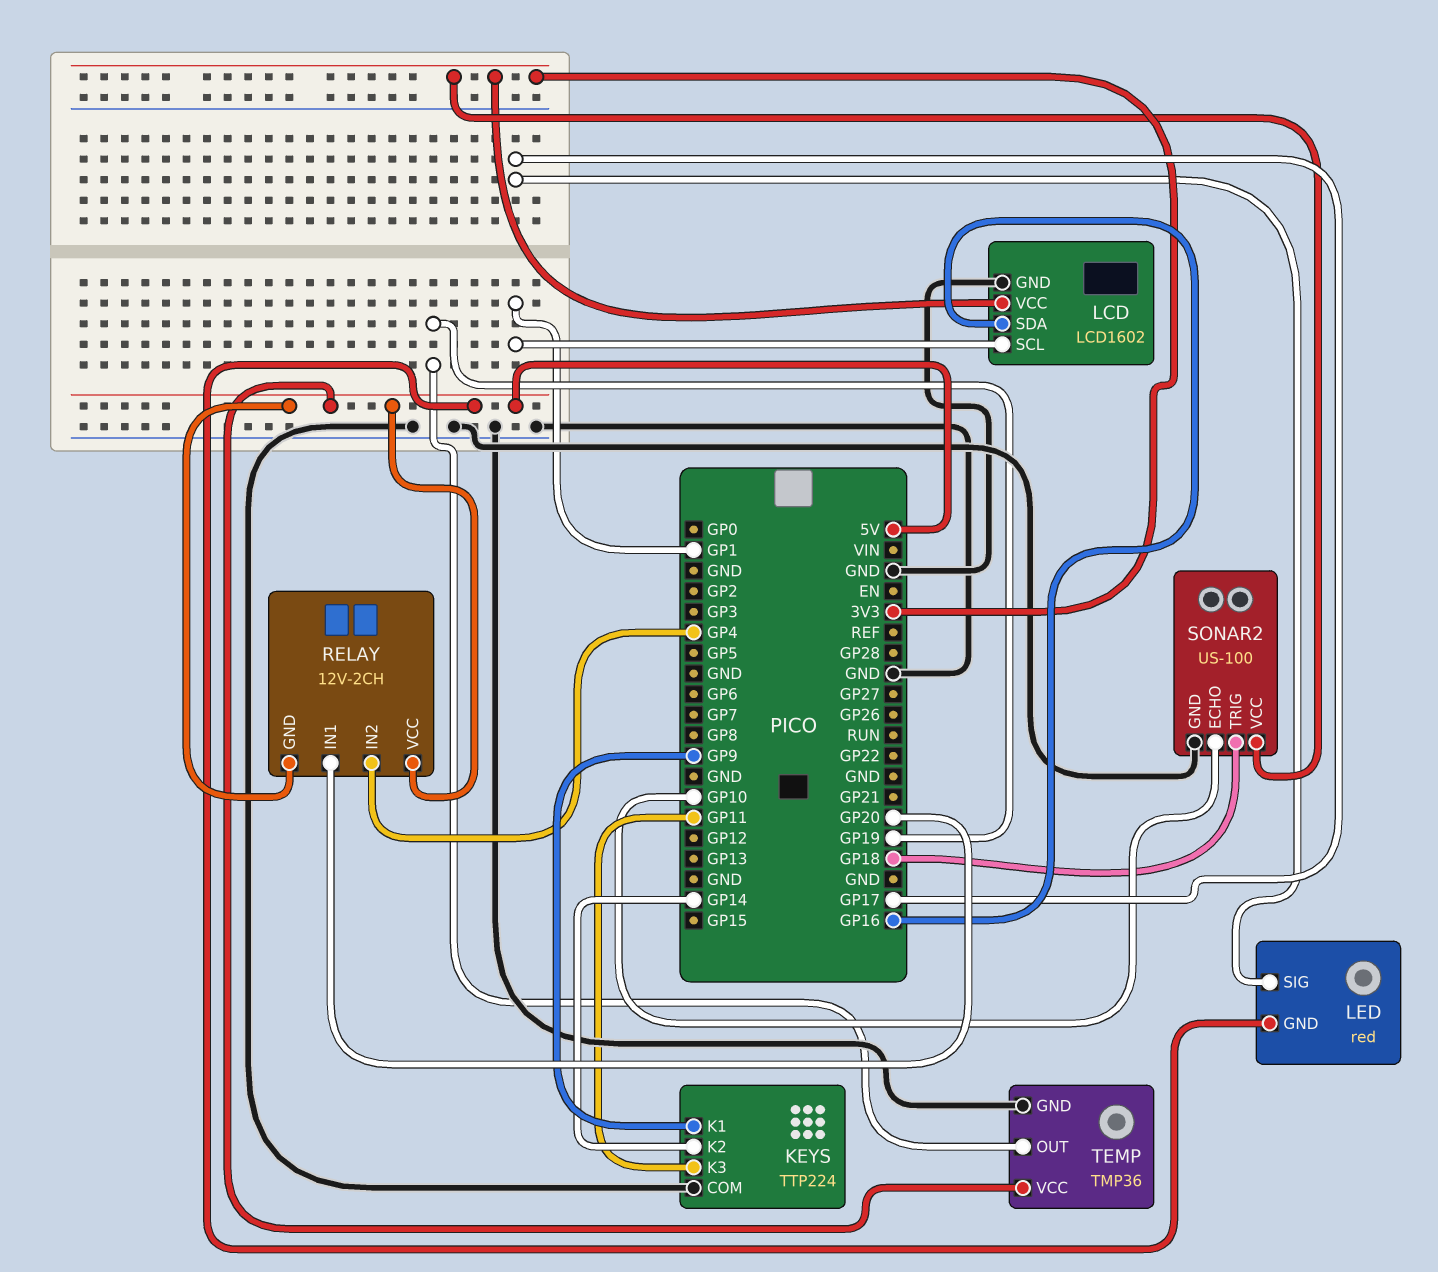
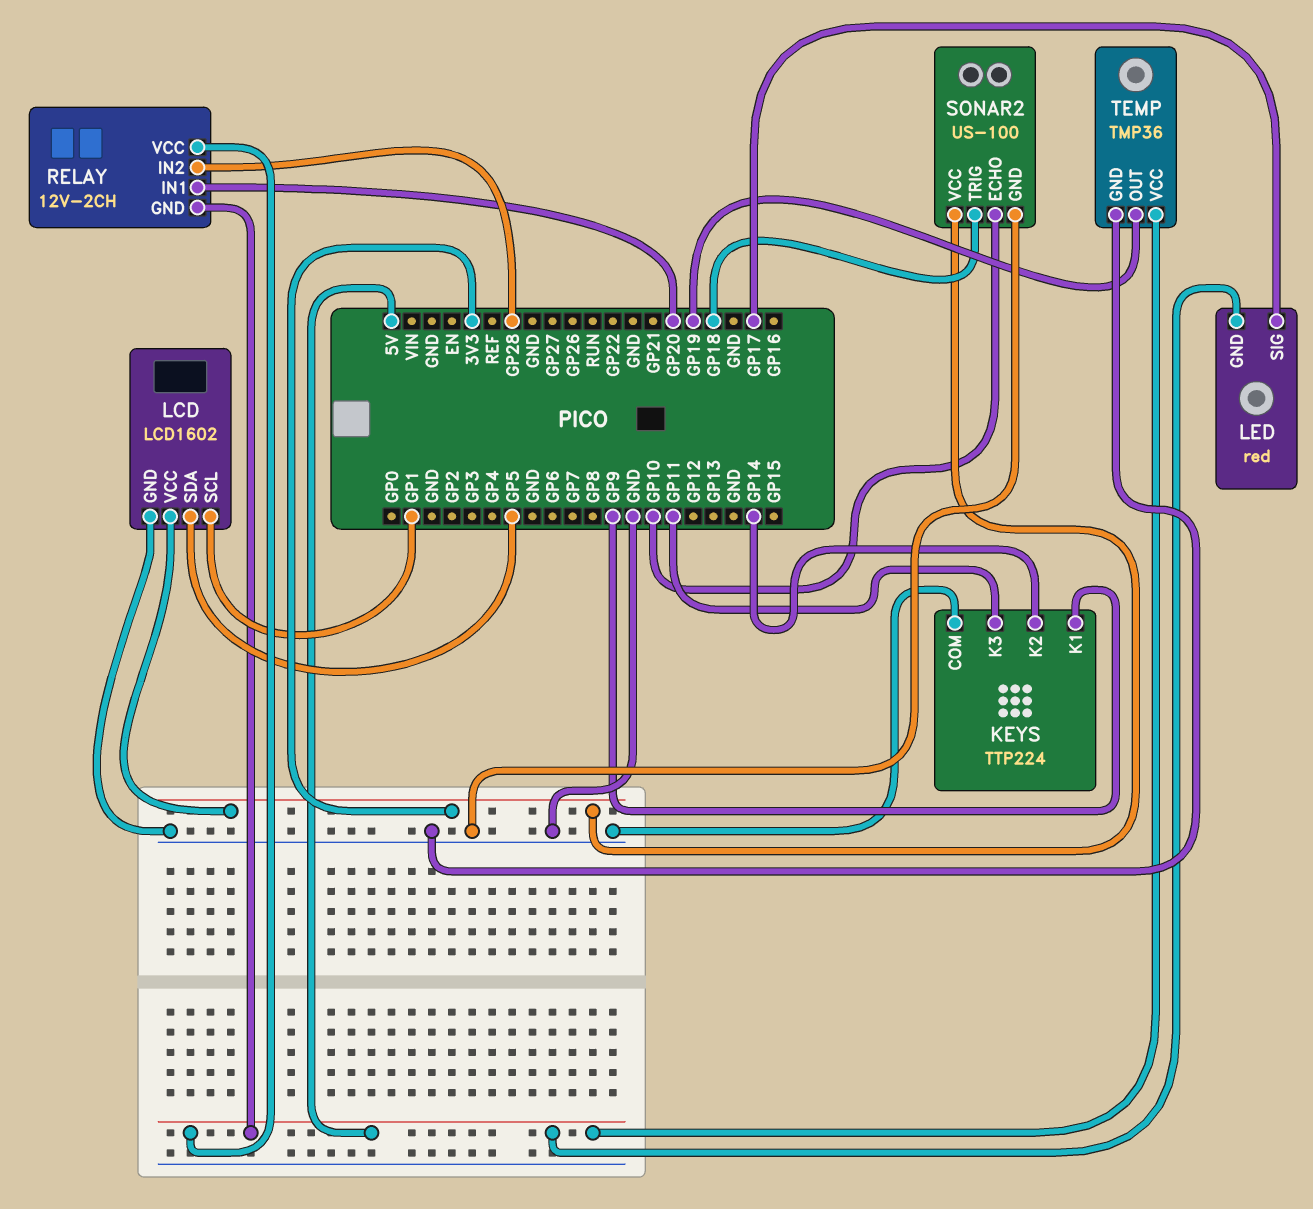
LCD pin SDA: GP16 -> GP5
RELAY pin IN2: GP4 -> GP28

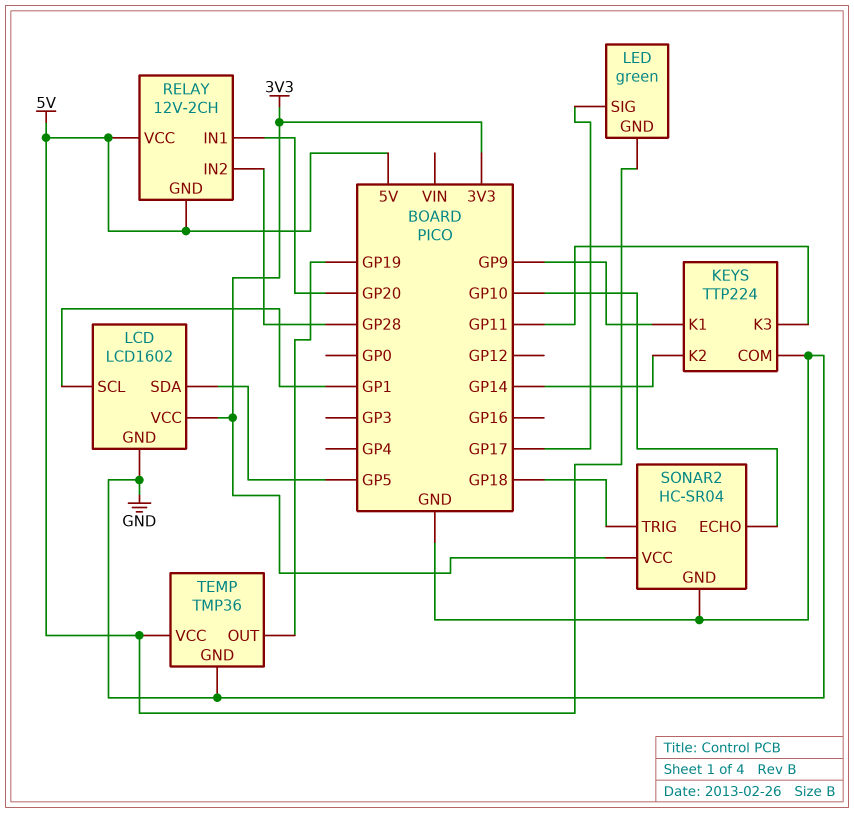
LED: red -> green
SONAR2: US-100 -> HC-SR04

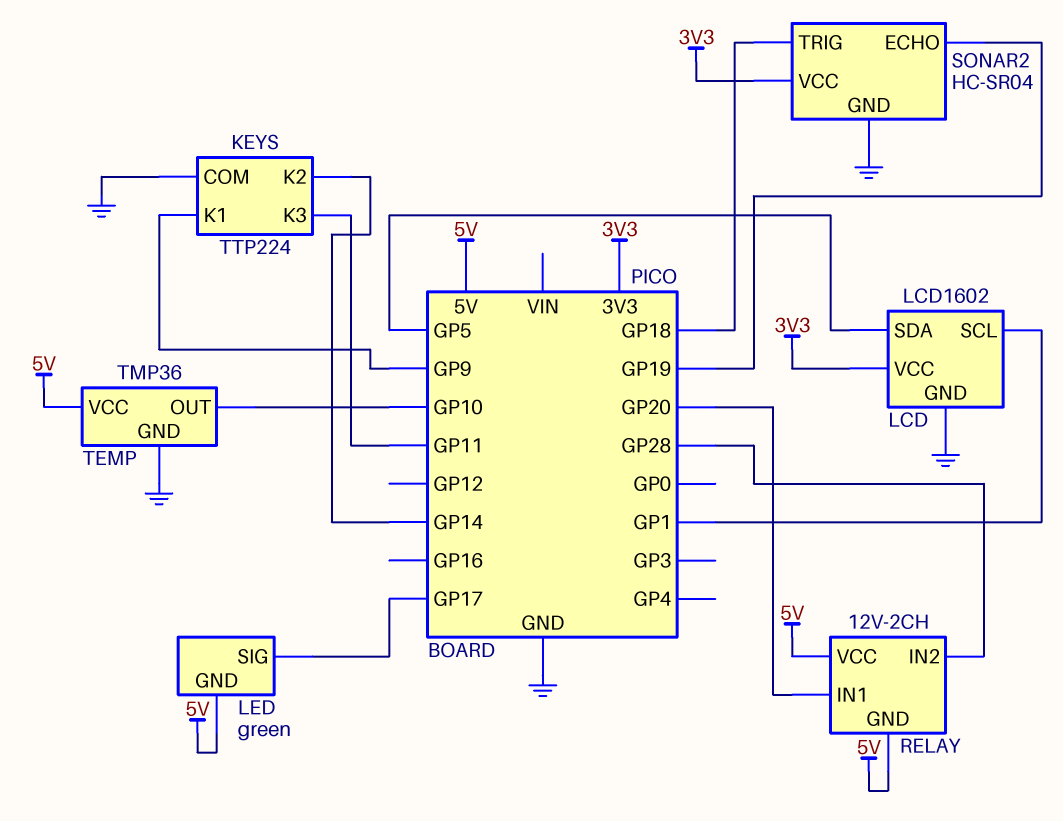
SONAR2 pin ECHO: GP10 -> GP19
TEMP pin OUT: GP19 -> GP10

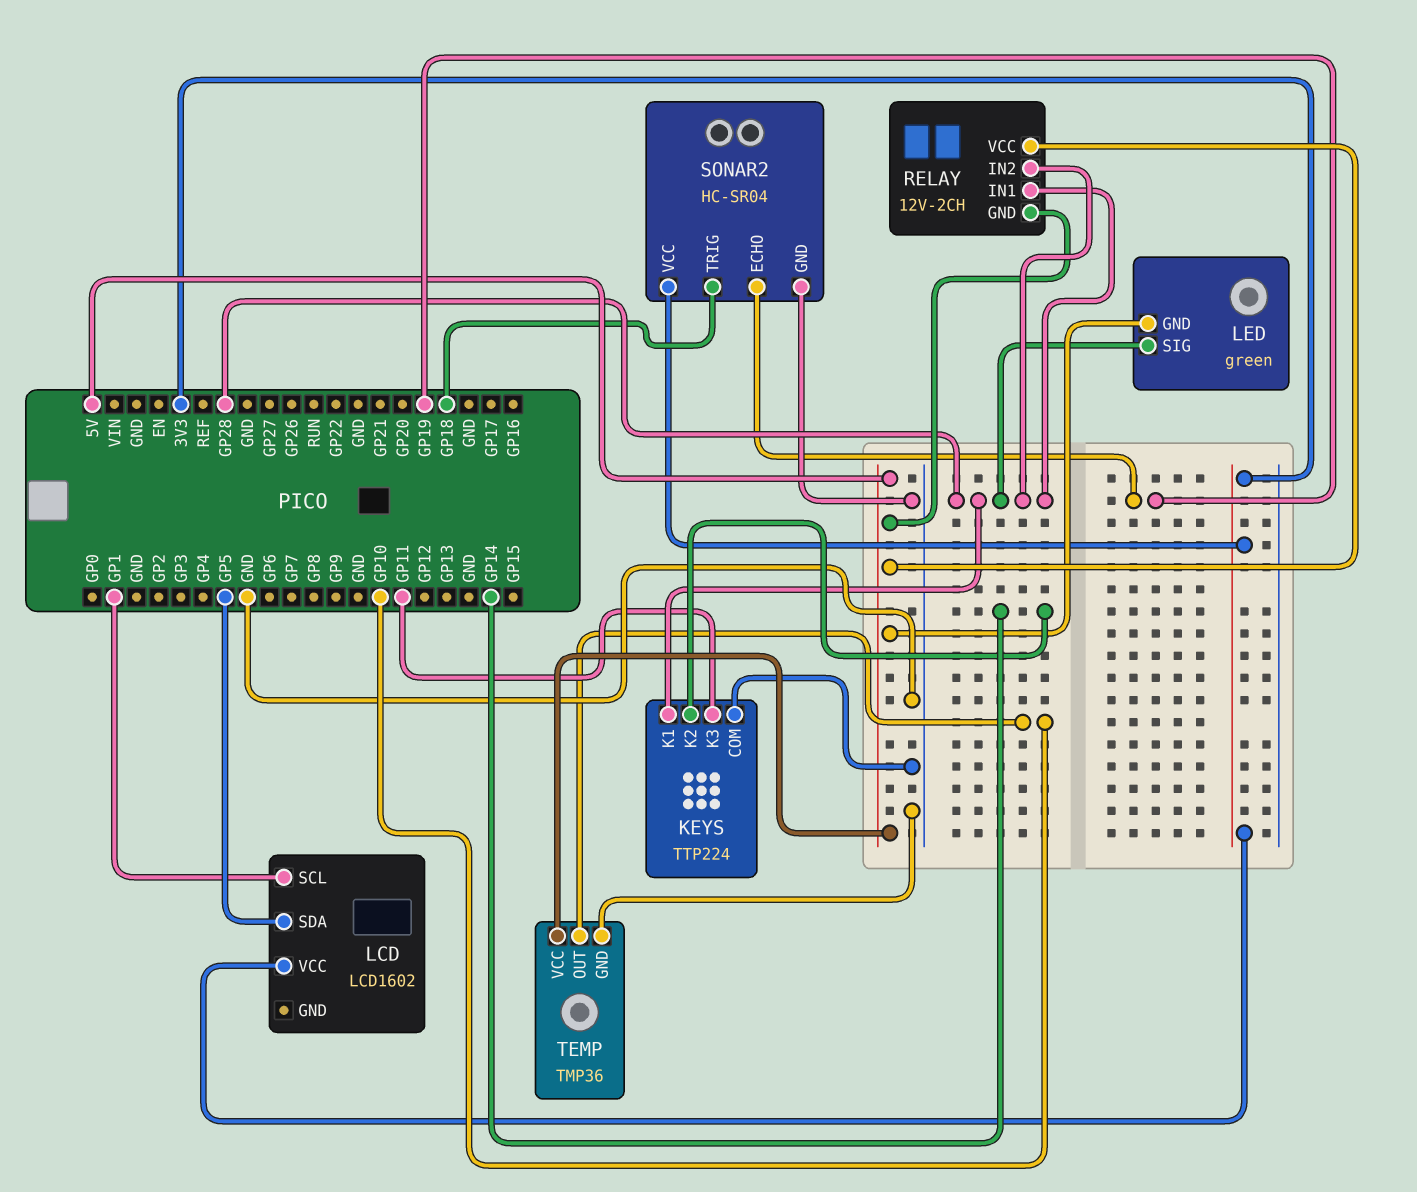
KEYS pin K1: GP9 -> GP28
LCD pin GND: GND -> none
LED pin SIG: GP17 -> GP28
RELAY pin IN1: GP20 -> GP28

